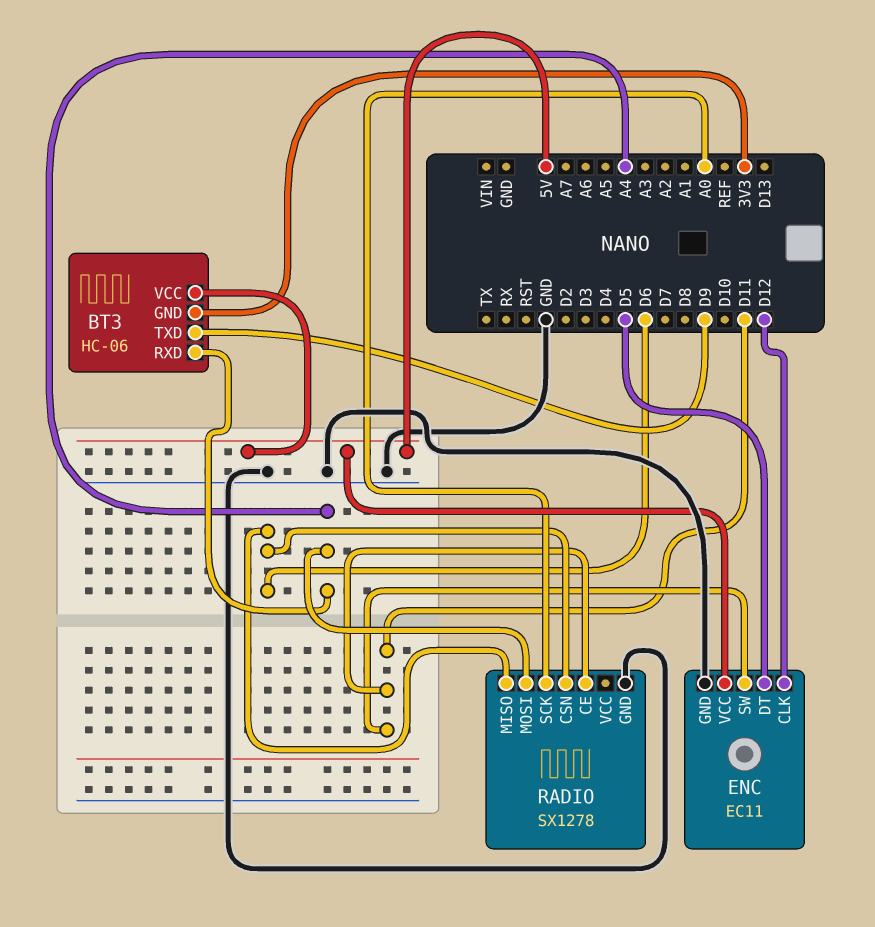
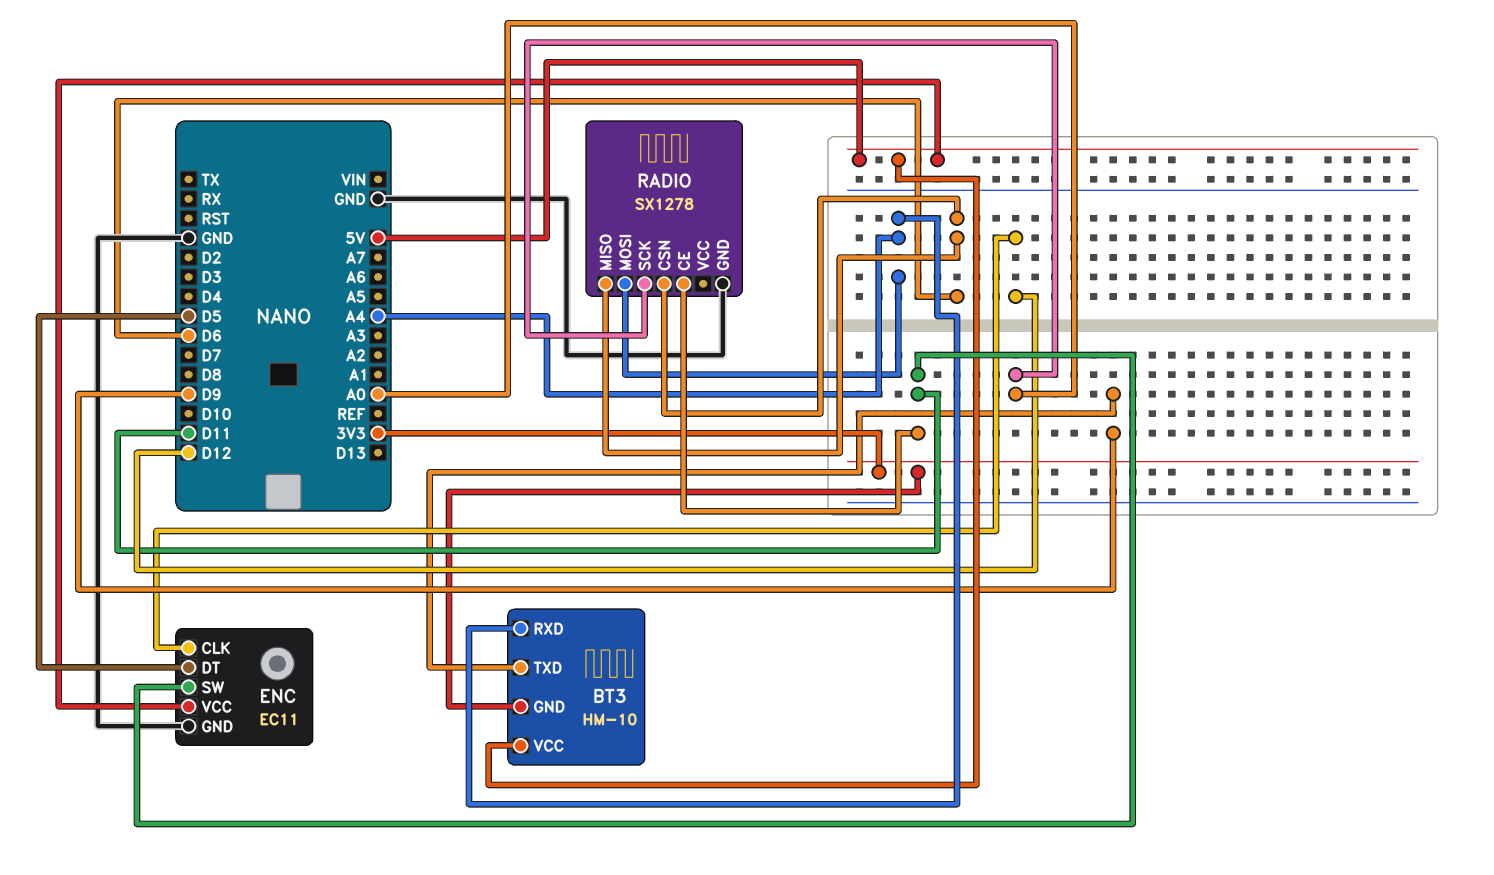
BT3: HC-06 -> HM-10

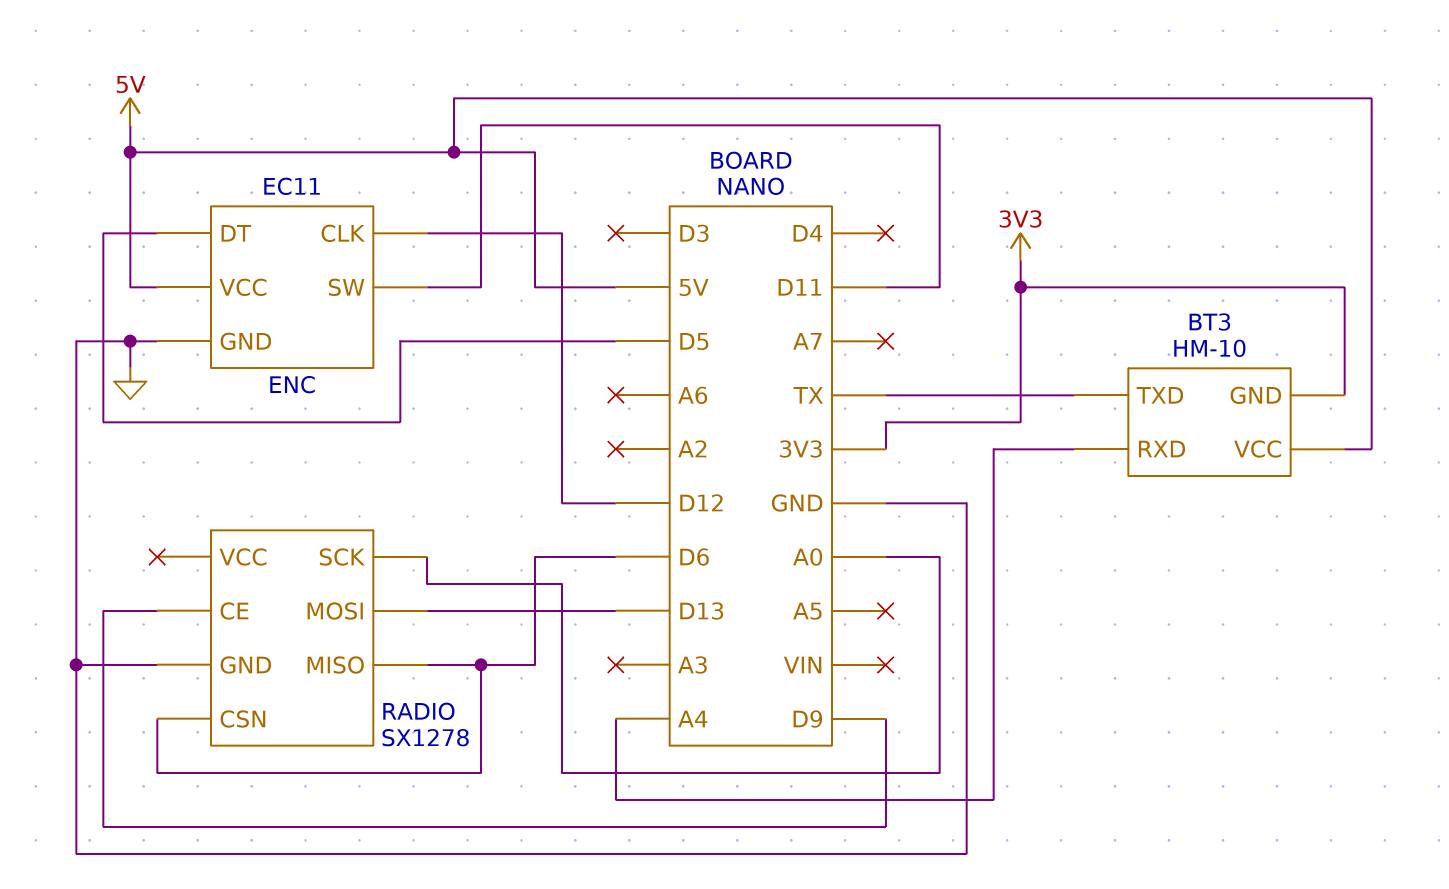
BT3 pin TXD: D9 -> TX
RADIO pin CE: D11 -> D9
RADIO pin MOSI: A4 -> D13

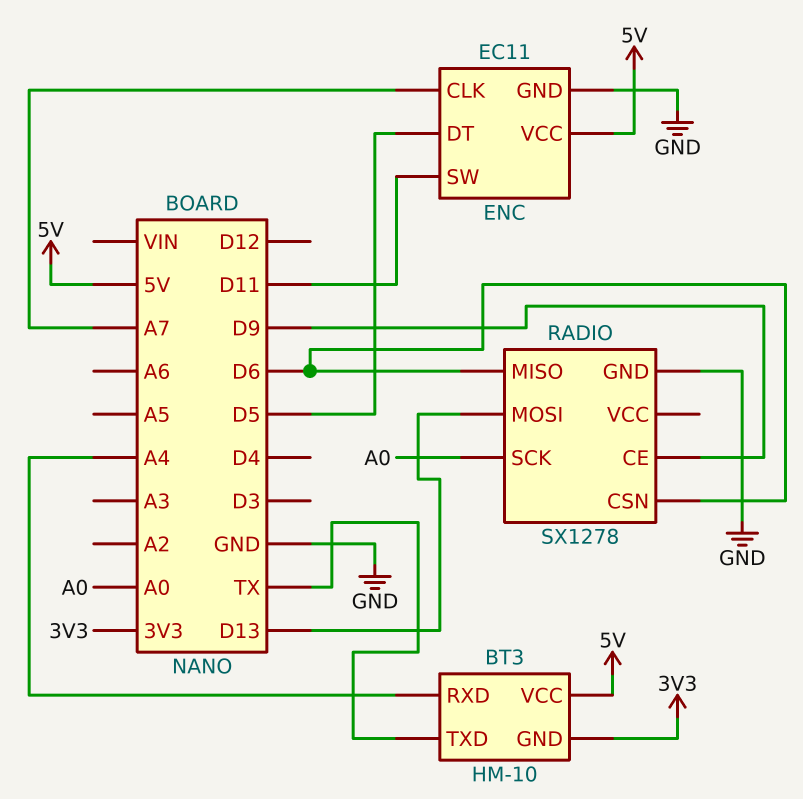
ENC pin CLK: D12 -> A7

